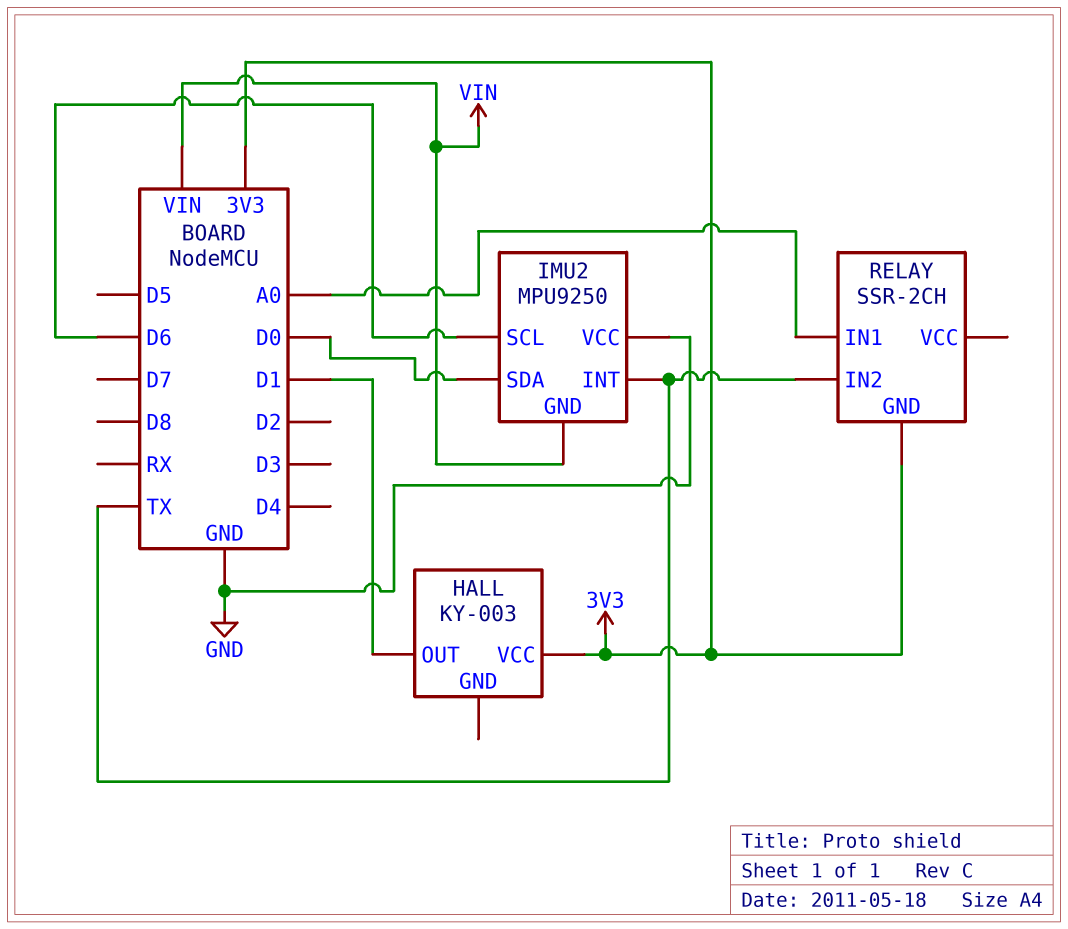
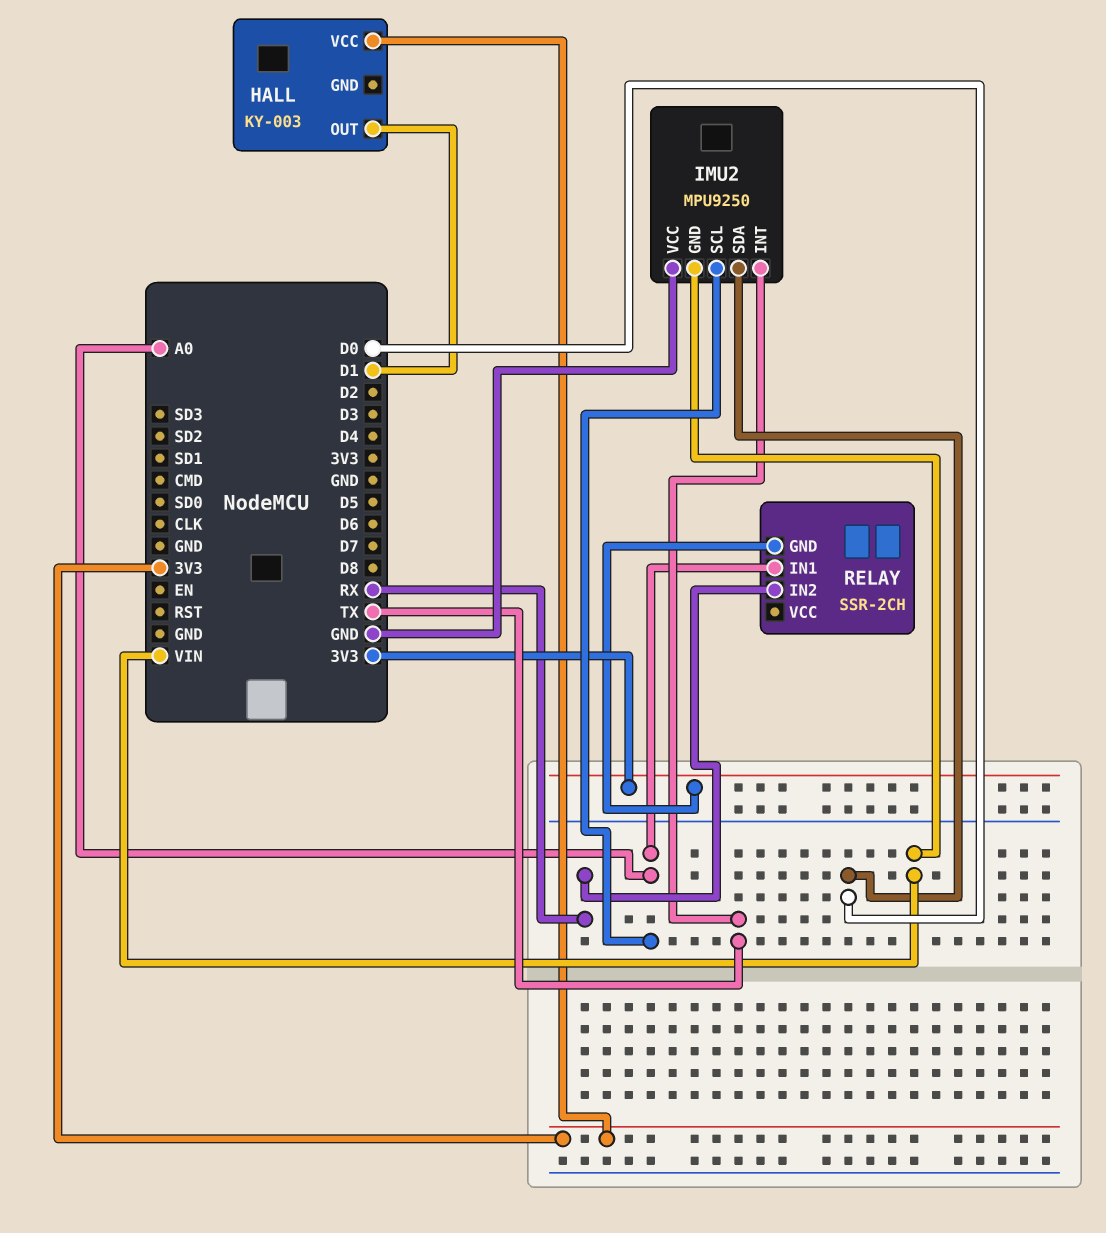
IMU2 pin SCL: D6 -> A0
RELAY pin IN2: TX -> RX

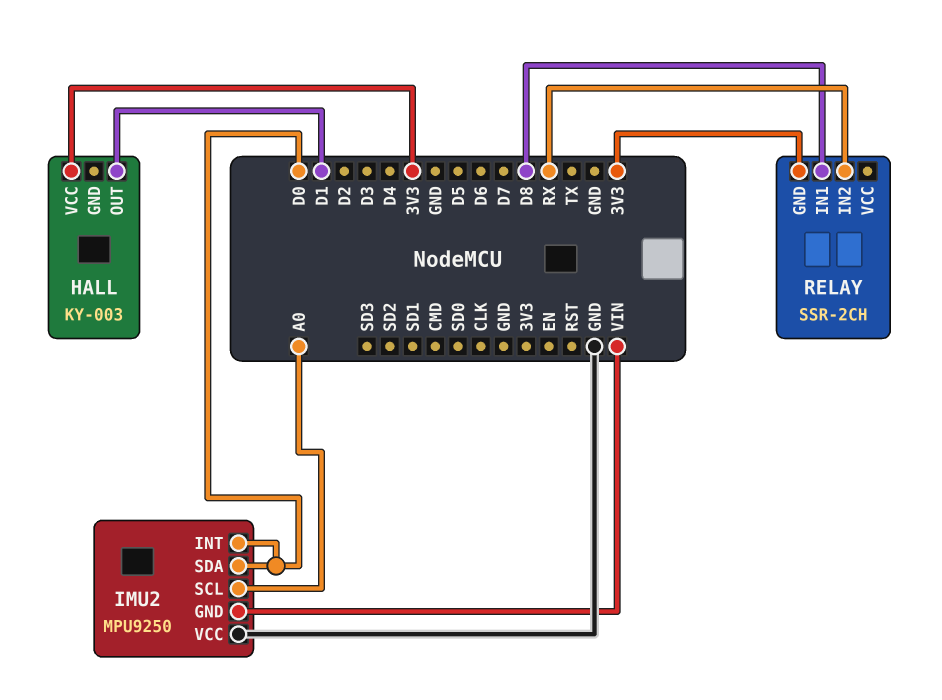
IMU2 pin INT: TX -> D0
RELAY pin IN1: A0 -> D8

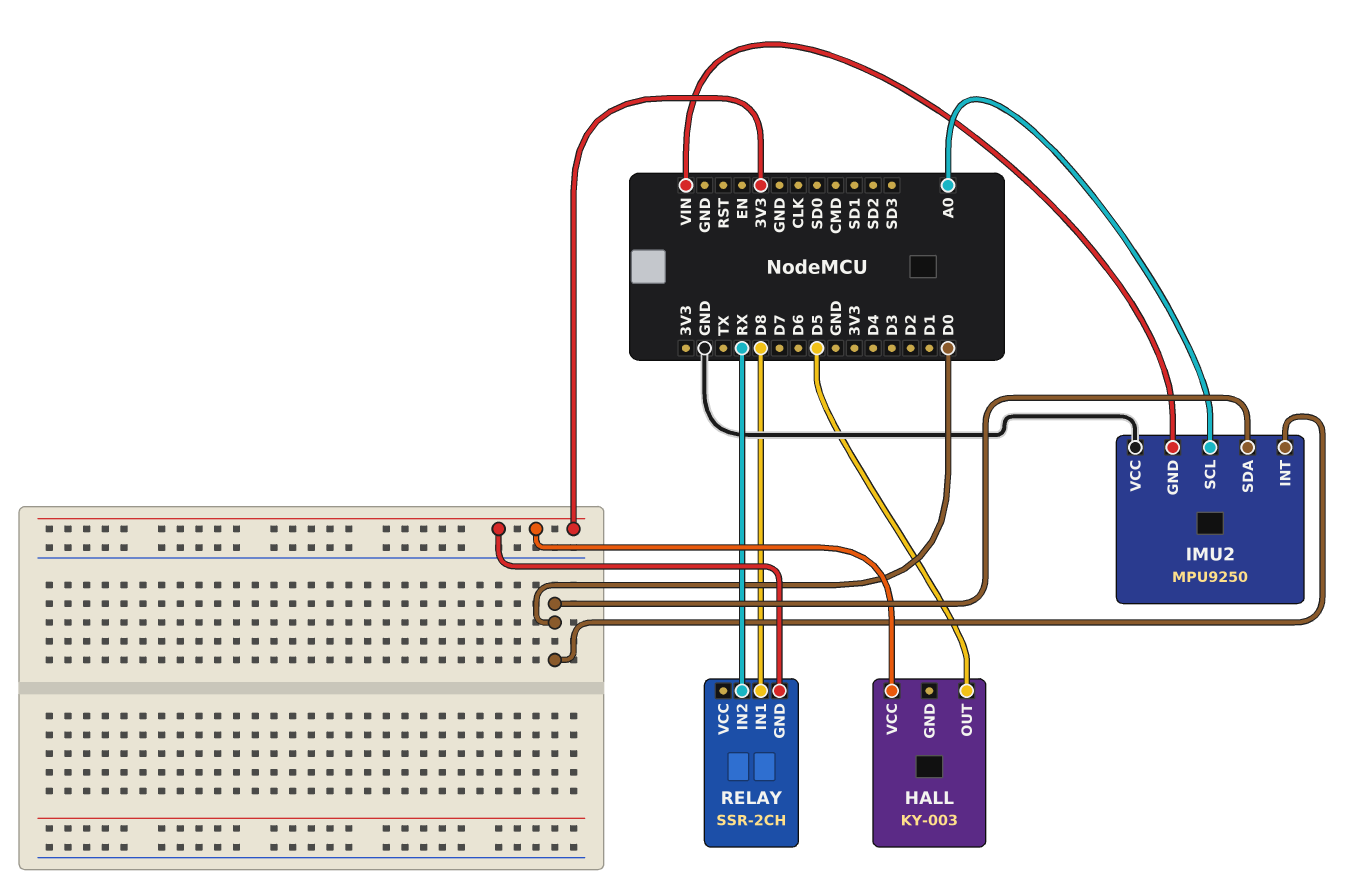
HALL pin OUT: D1 -> D5

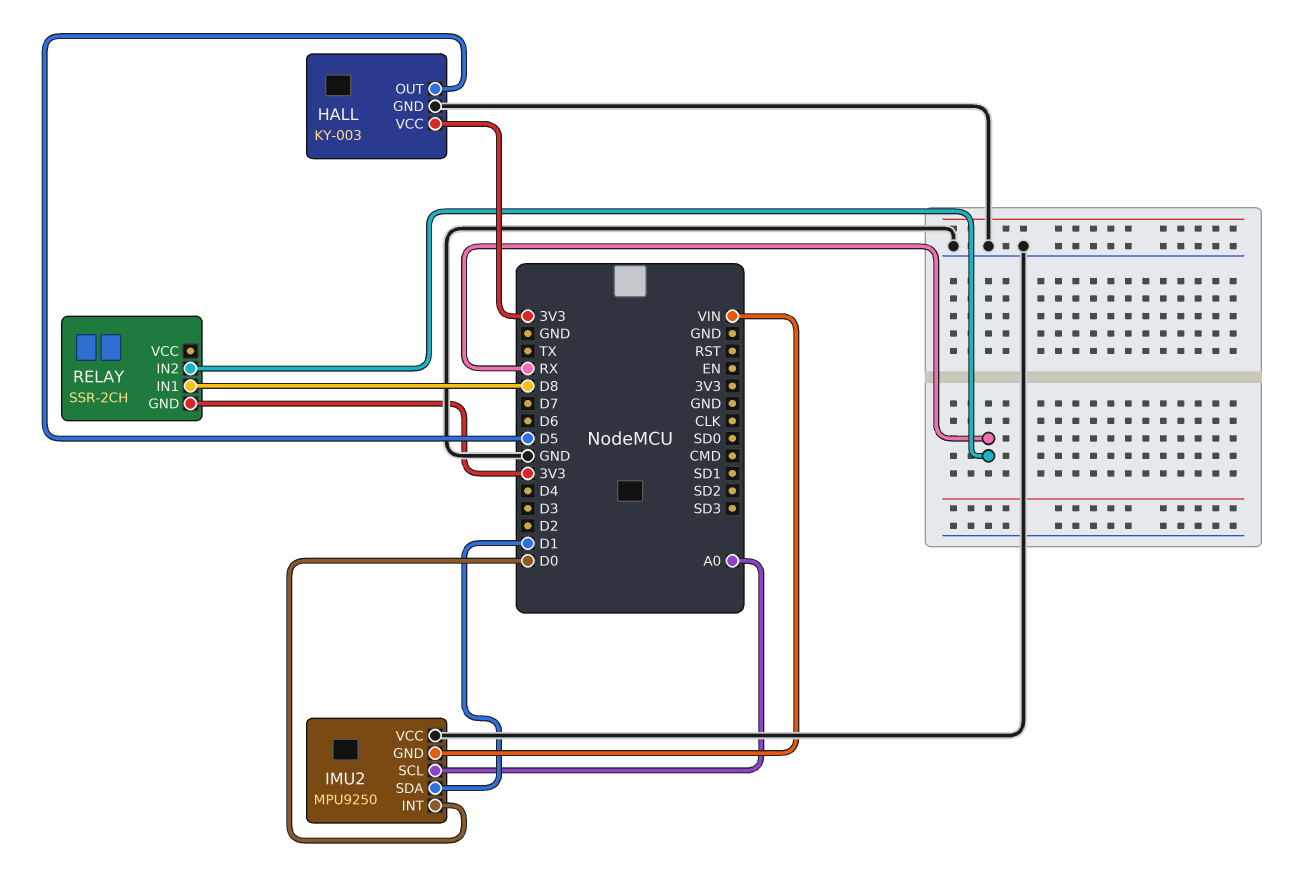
HALL pin GND: none -> GND
IMU2 pin SDA: D0 -> D1

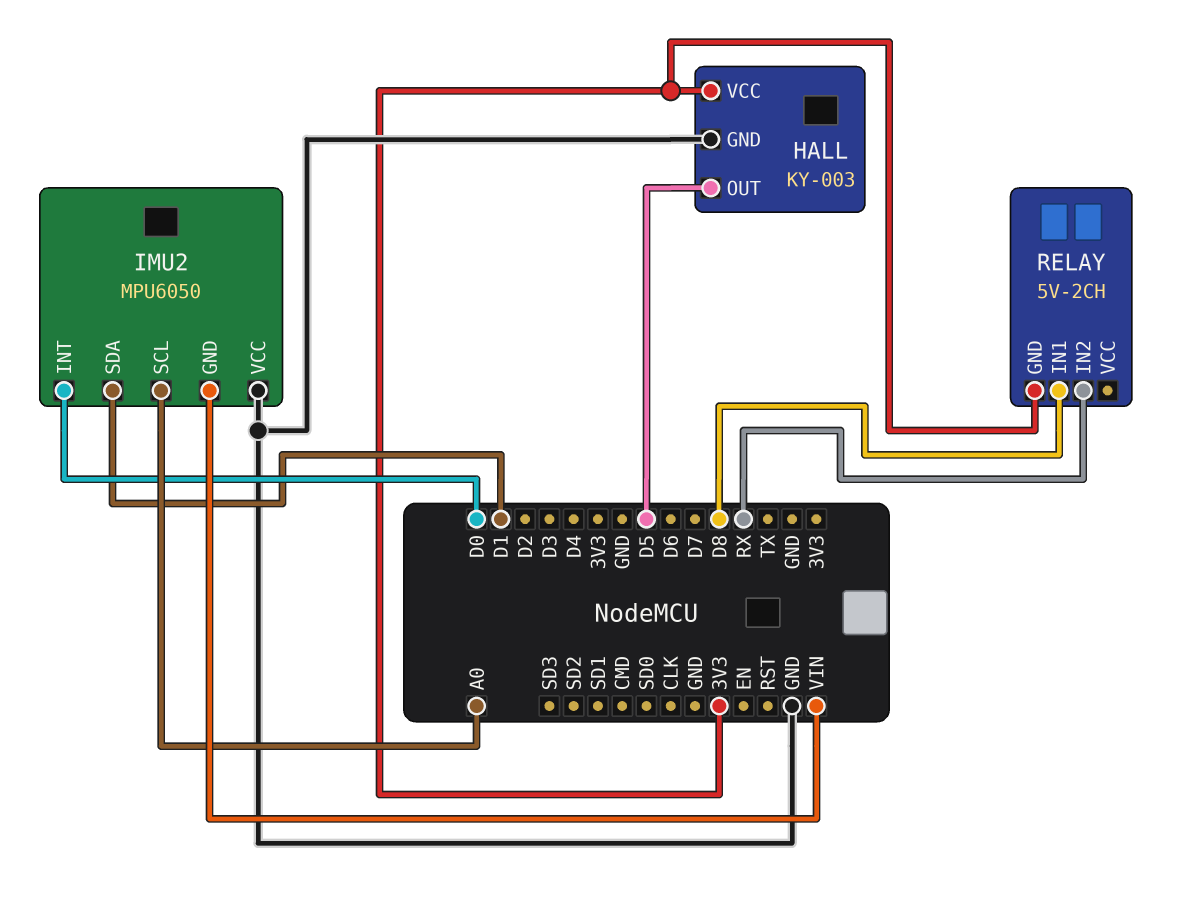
IMU2: MPU9250 -> MPU6050
RELAY: SSR-2CH -> 5V-2CH

